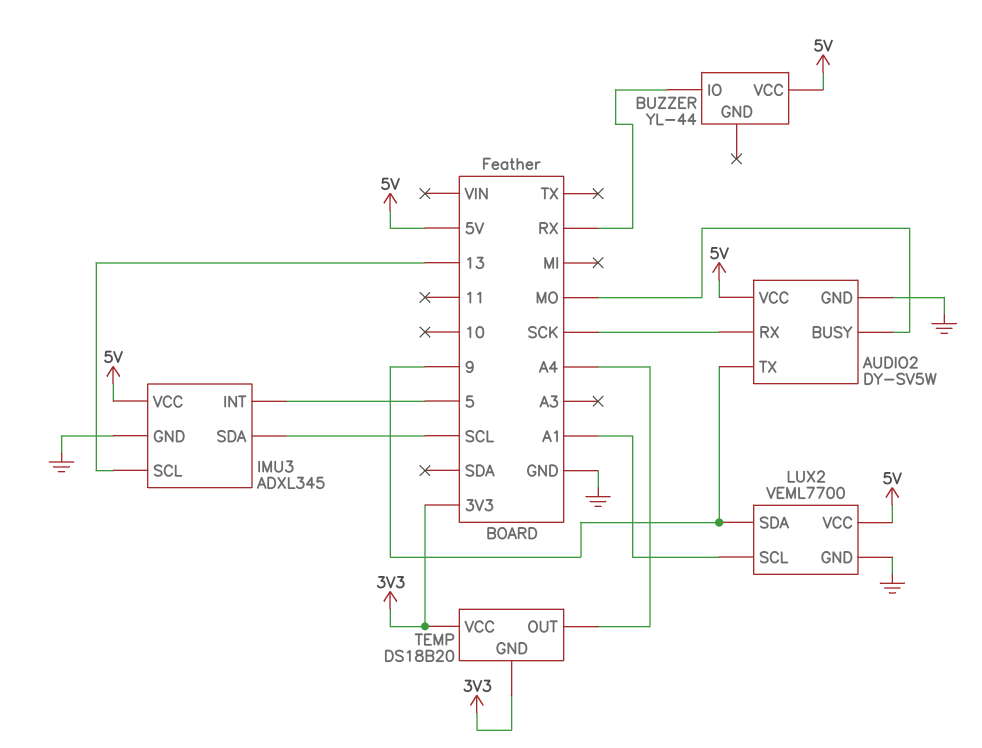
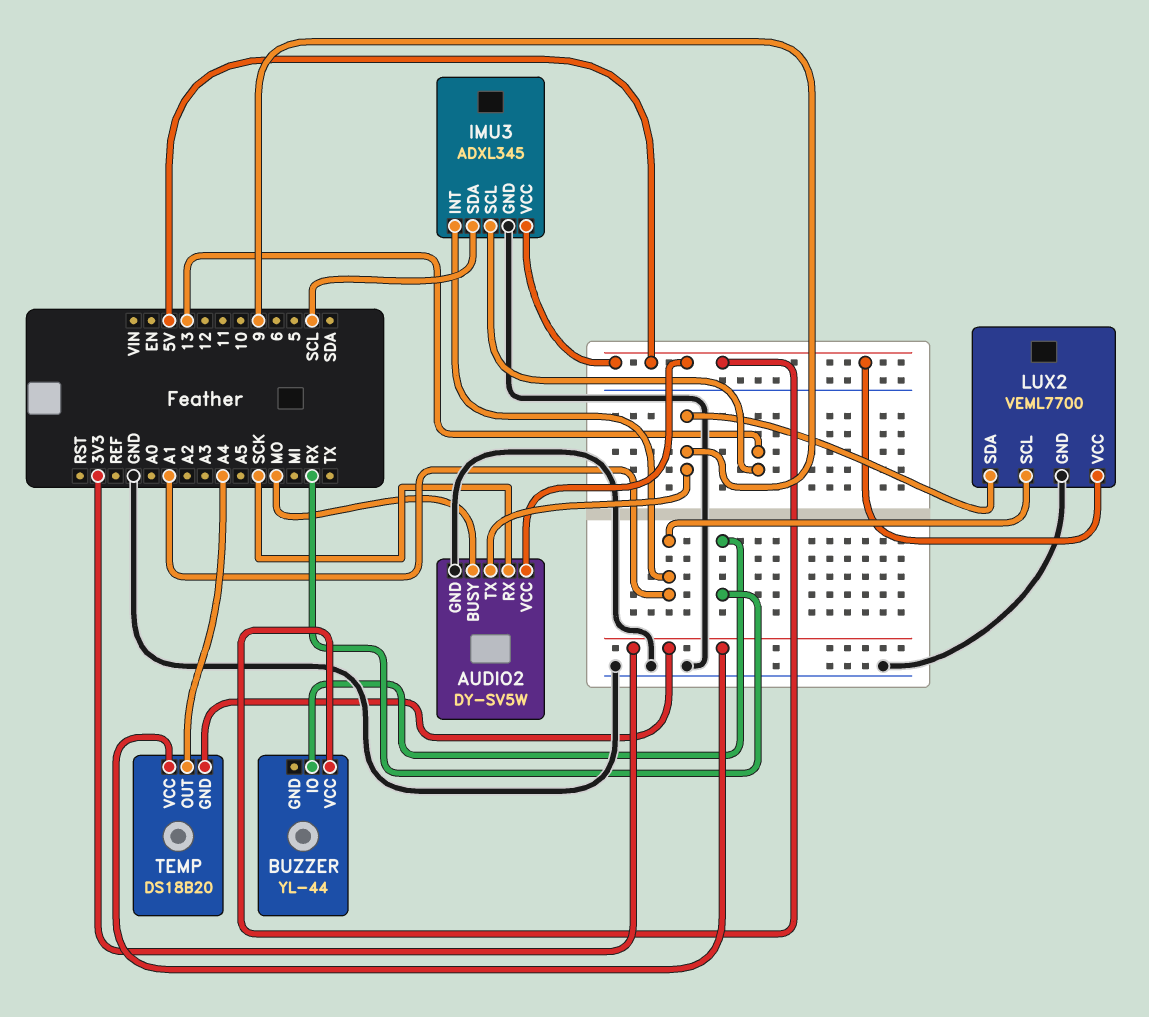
IMU3 pin INT: 5 -> A1

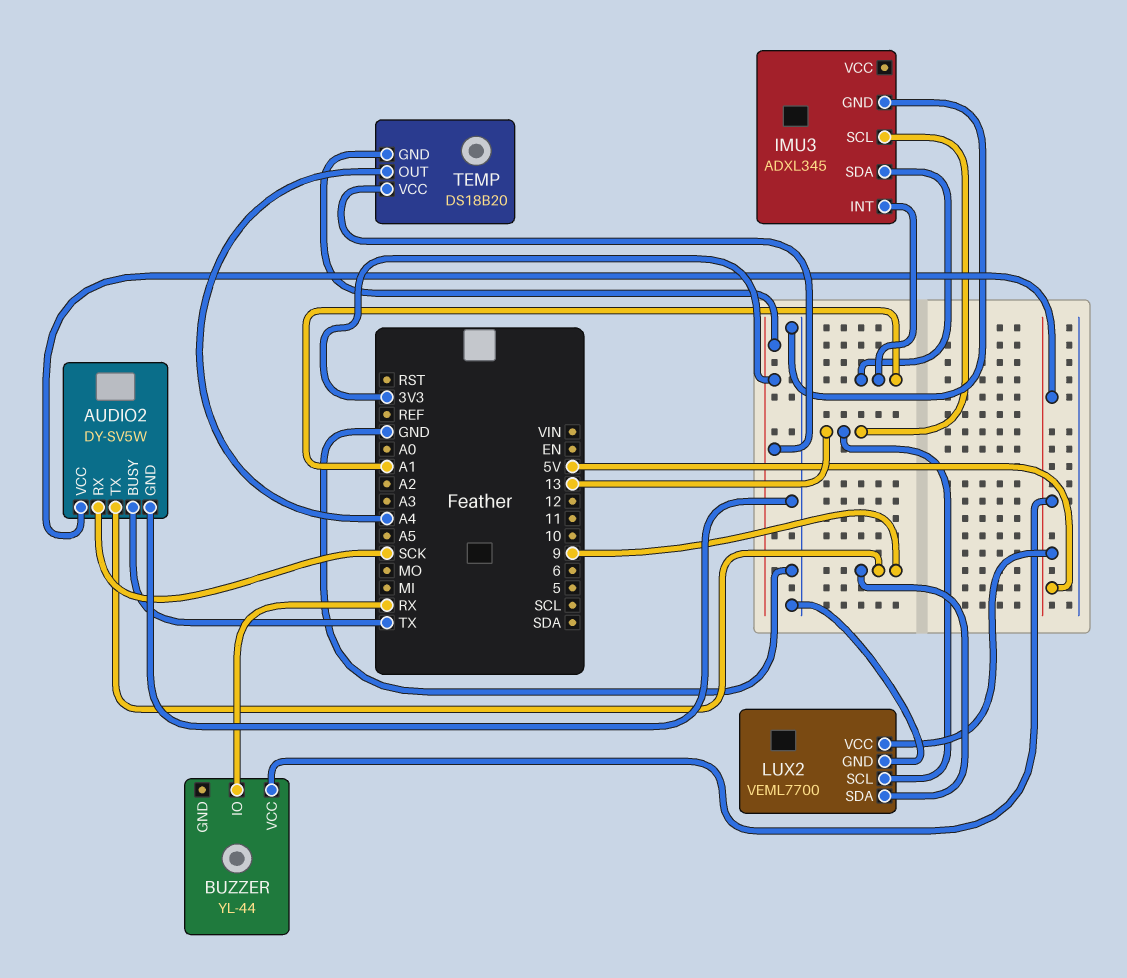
AUDIO2 pin BUSY: MO -> TX
IMU3 pin SDA: SCL -> A1
IMU3 pin VCC: 5V -> none
LUX2 pin SCL: A1 -> 13

